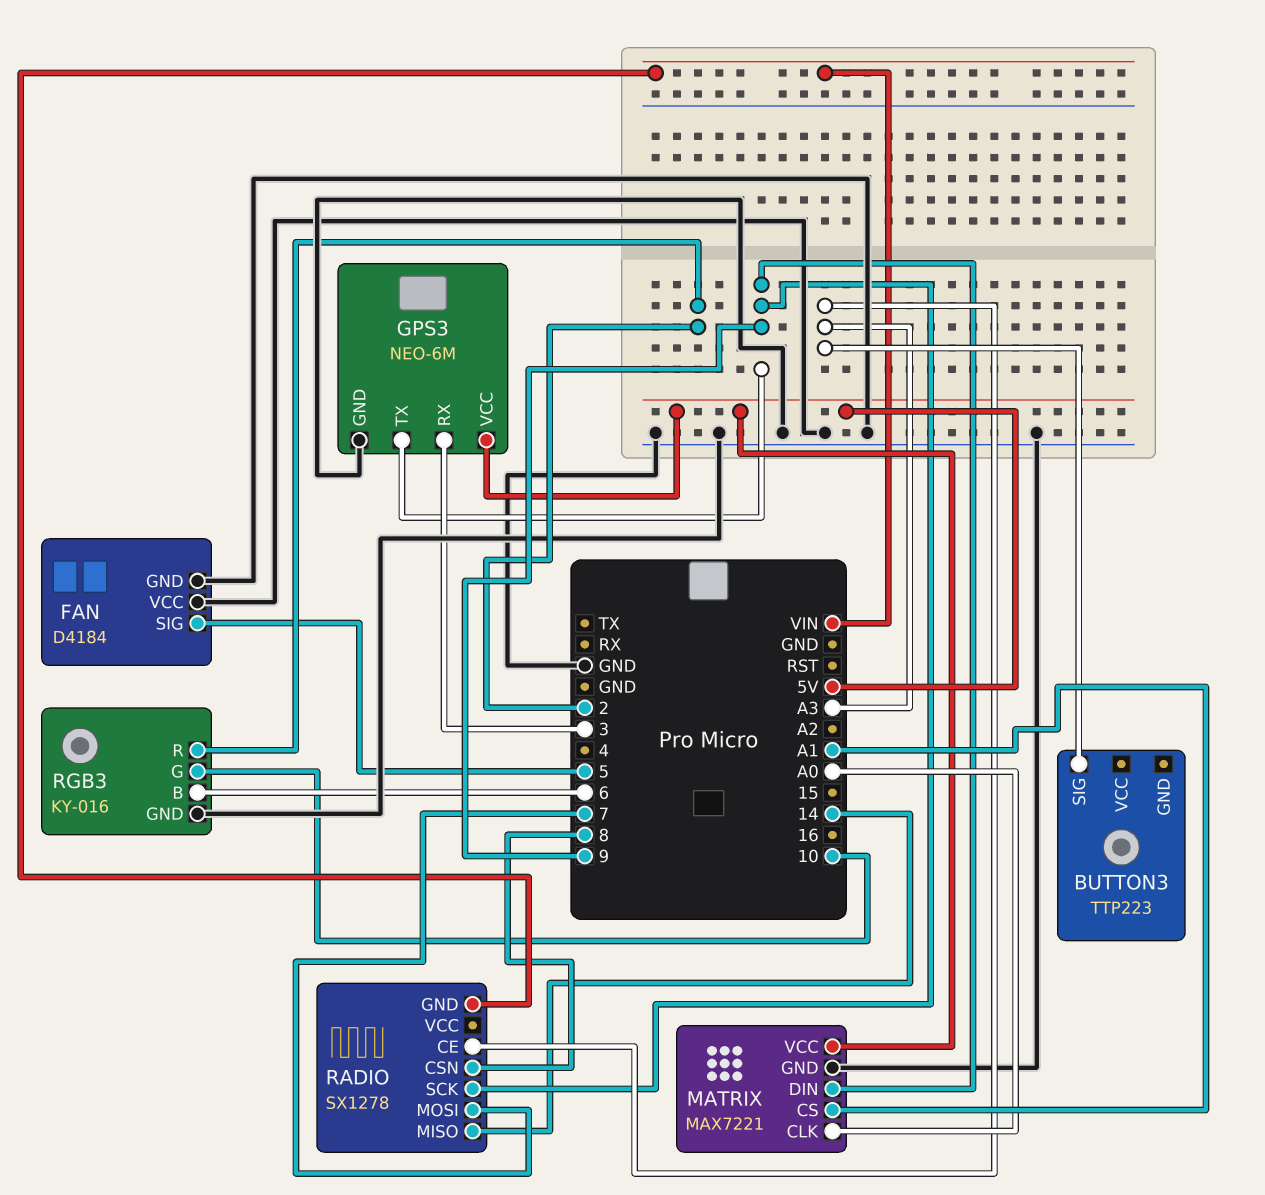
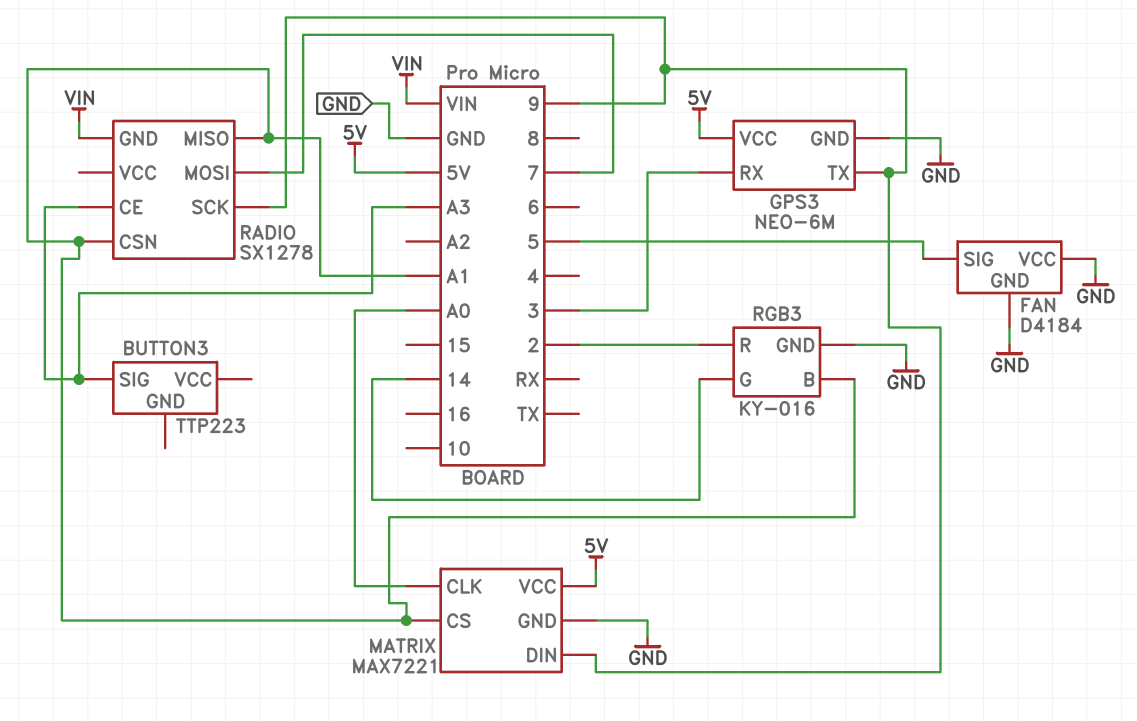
RADIO pin CSN: 8 -> A1
RADIO pin MISO: 14 -> A1
RGB3 pin B: 6 -> A1
RGB3 pin G: 10 -> 14

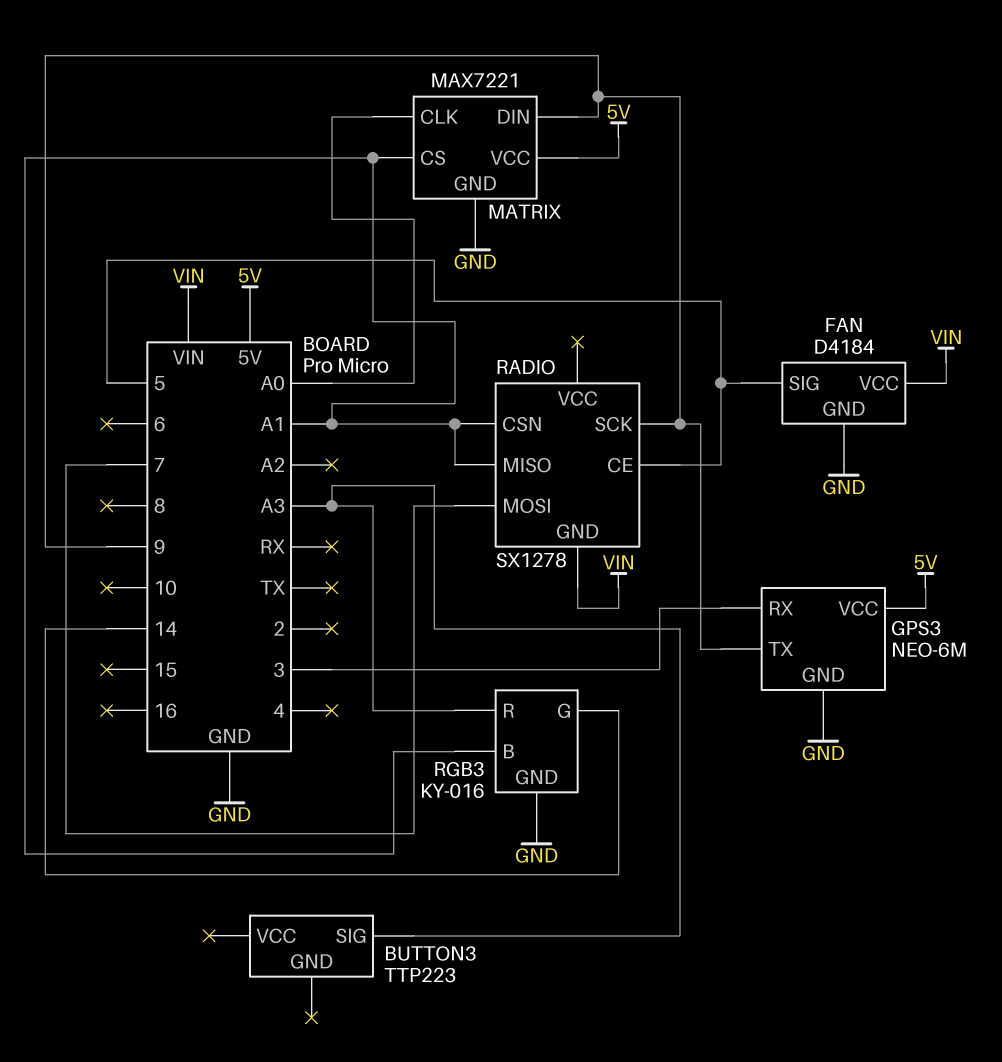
FAN pin VCC: GND -> VIN
RADIO pin CE: A3 -> 5
RGB3 pin R: 2 -> A3

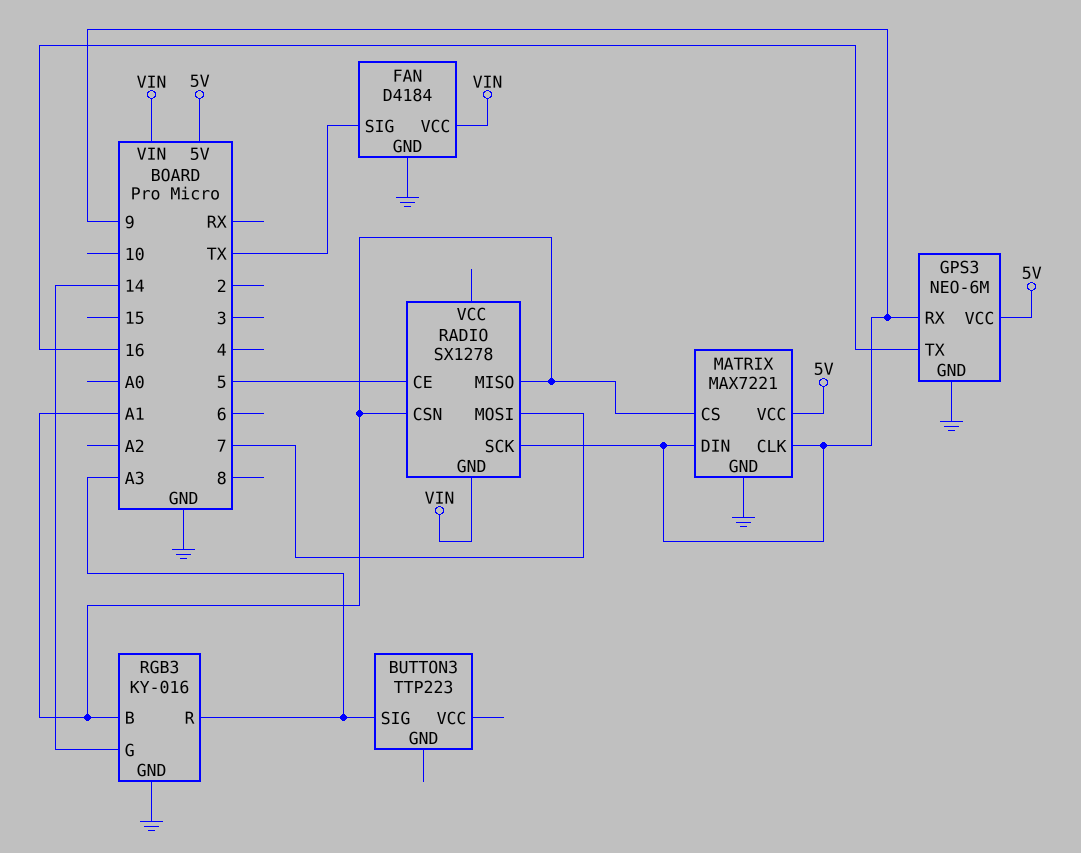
FAN pin SIG: 5 -> TX
GPS3 pin RX: 3 -> 9
GPS3 pin TX: 9 -> 16
MATRIX pin CLK: A0 -> 9

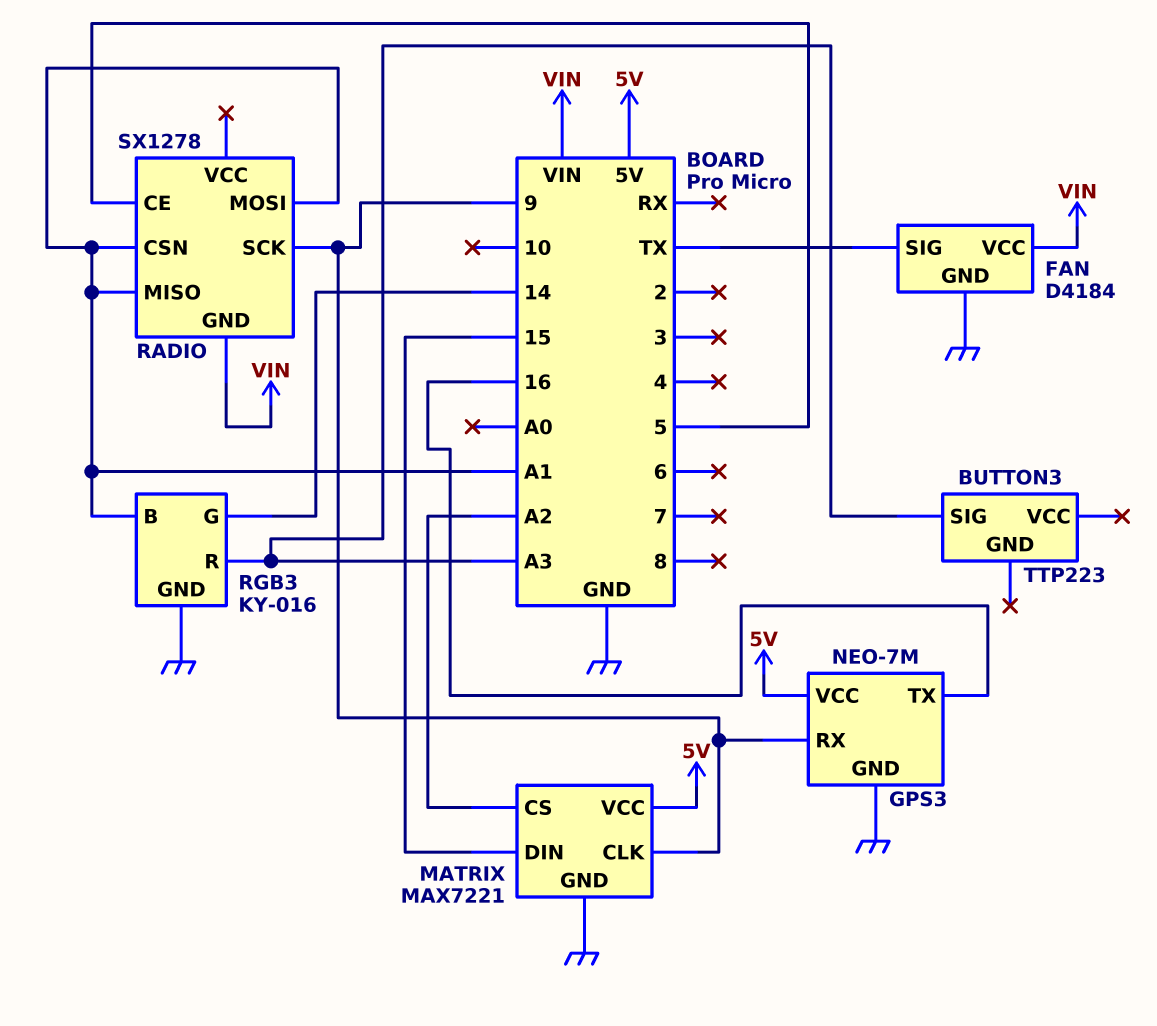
GPS3: NEO-6M -> NEO-7M
MATRIX pin CS: A1 -> A2
MATRIX pin DIN: 9 -> 15
RADIO pin MOSI: 7 -> A1

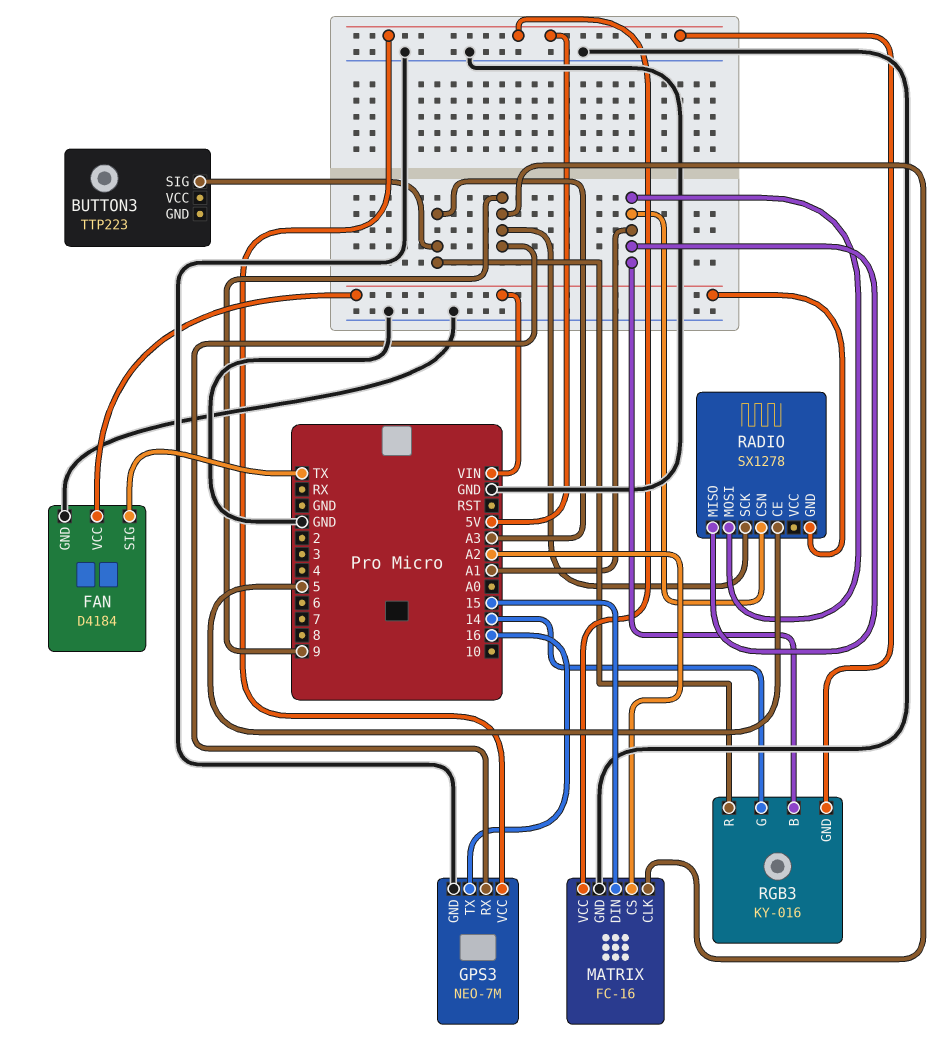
MATRIX: MAX7221 -> FC-16
RGB3 pin GND: GND -> 5V

